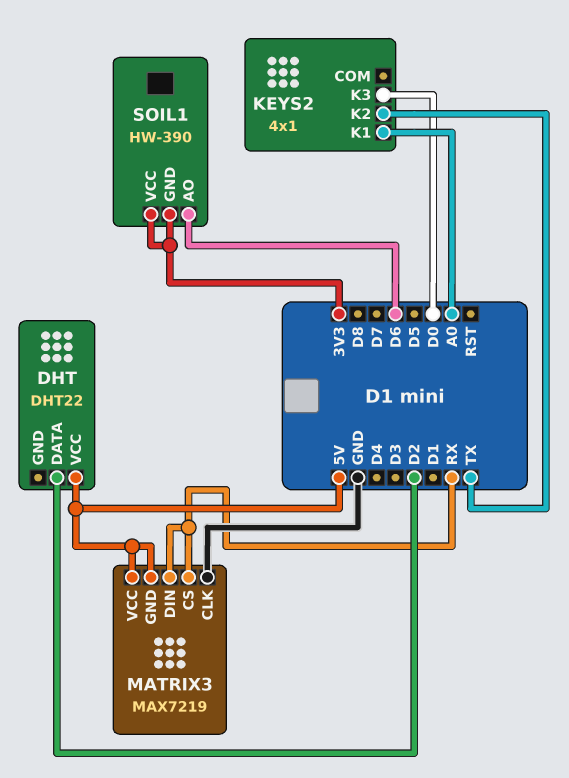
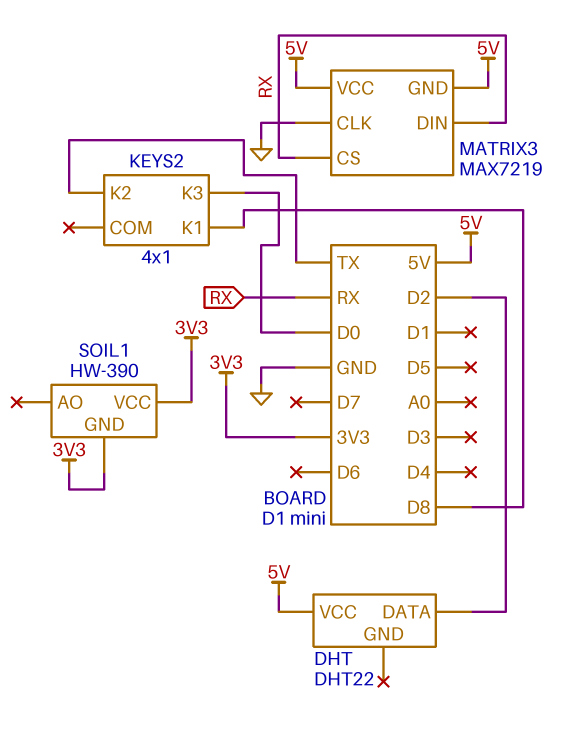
KEYS2 pin K1: A0 -> D8
SOIL1 pin AO: D6 -> none

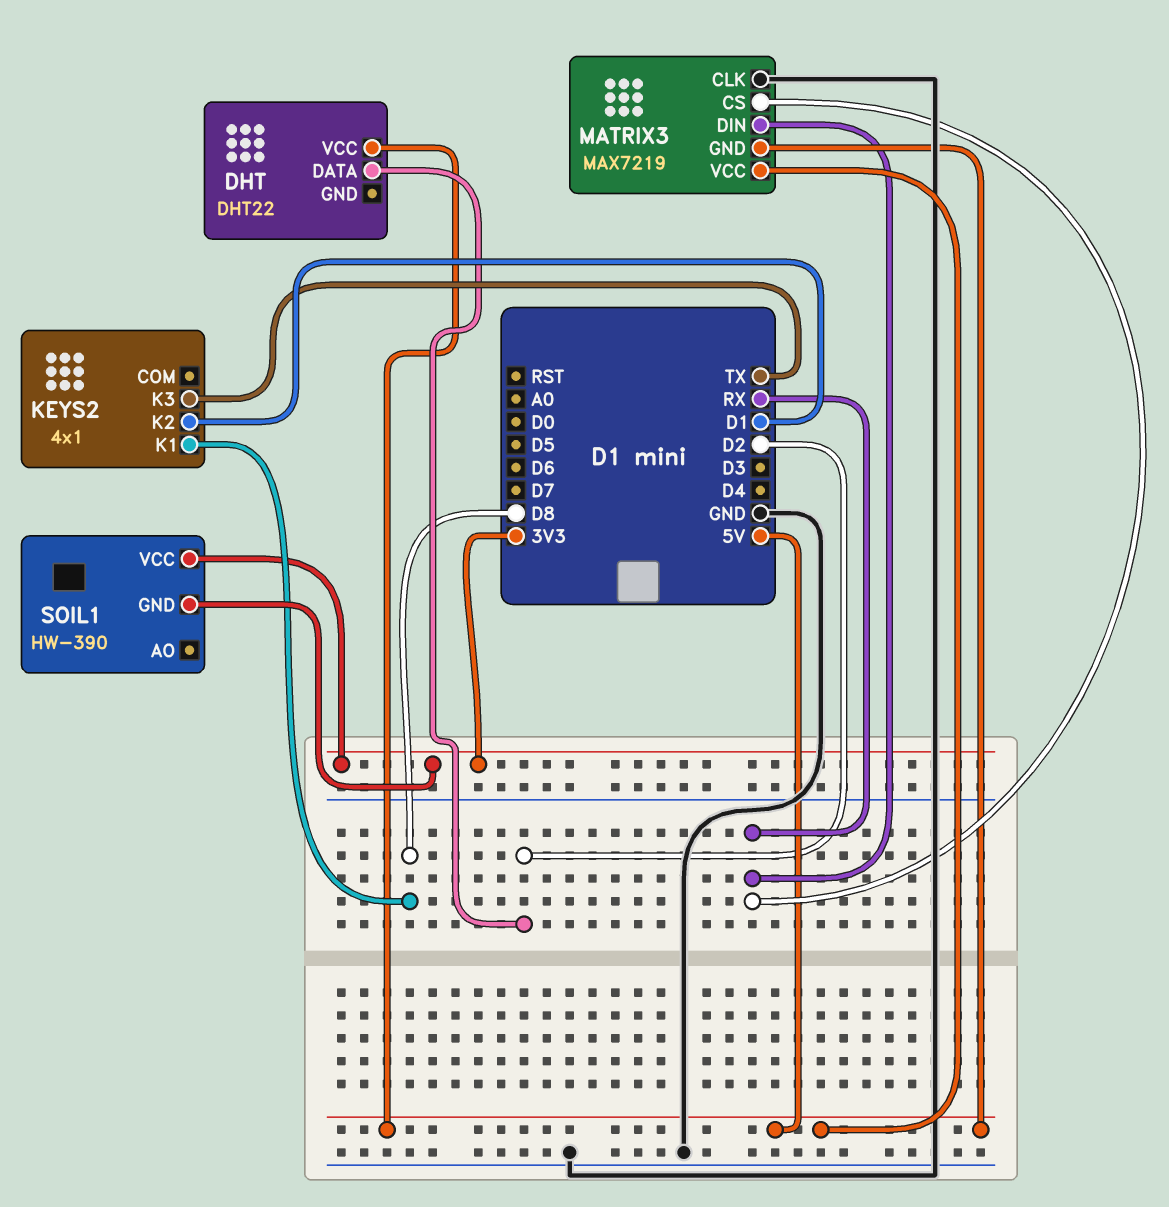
KEYS2 pin K2: TX -> D1
KEYS2 pin K3: D0 -> TX

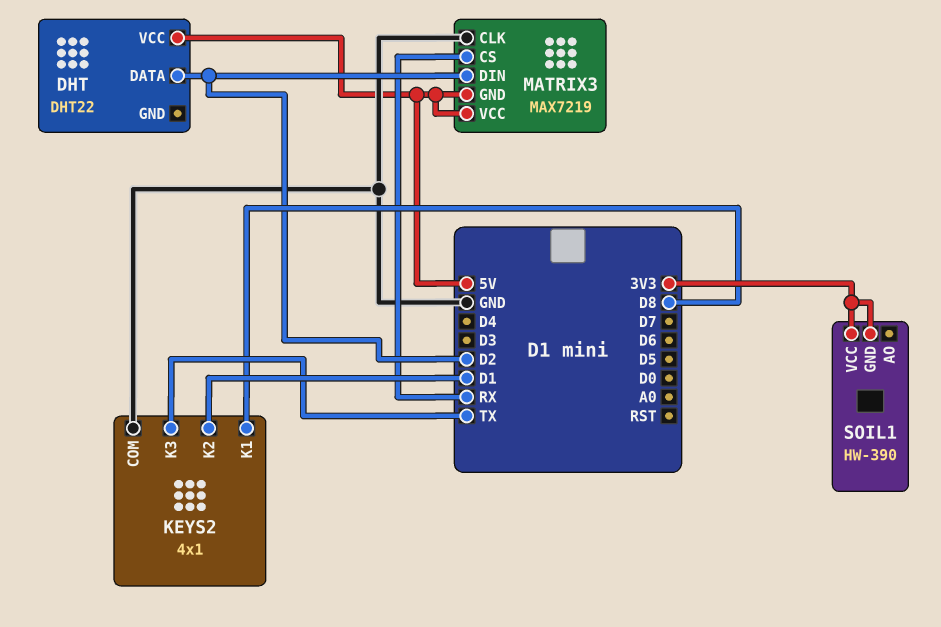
KEYS2 pin COM: none -> GND
MATRIX3 pin DIN: RX -> D2

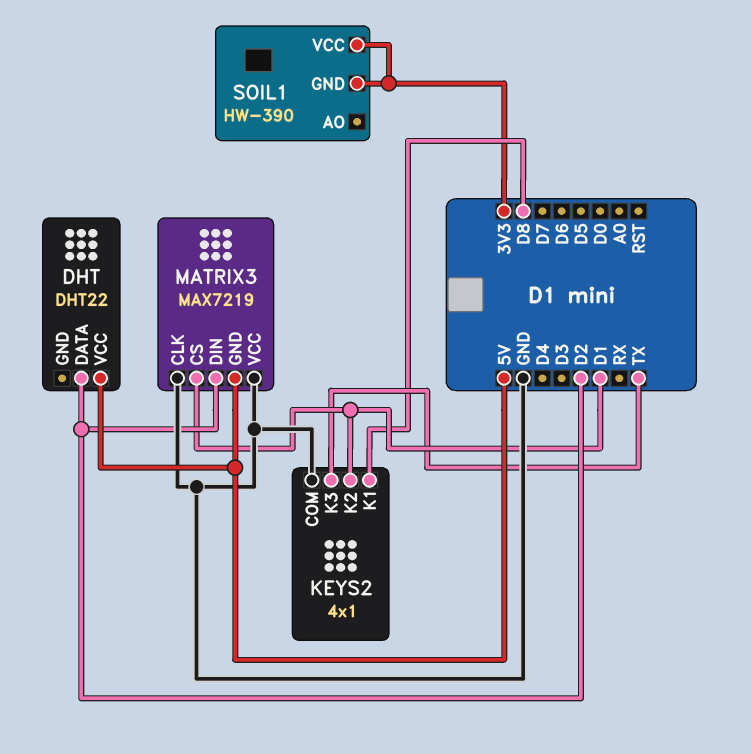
MATRIX3 pin CS: RX -> D1
MATRIX3 pin VCC: 5V -> GND

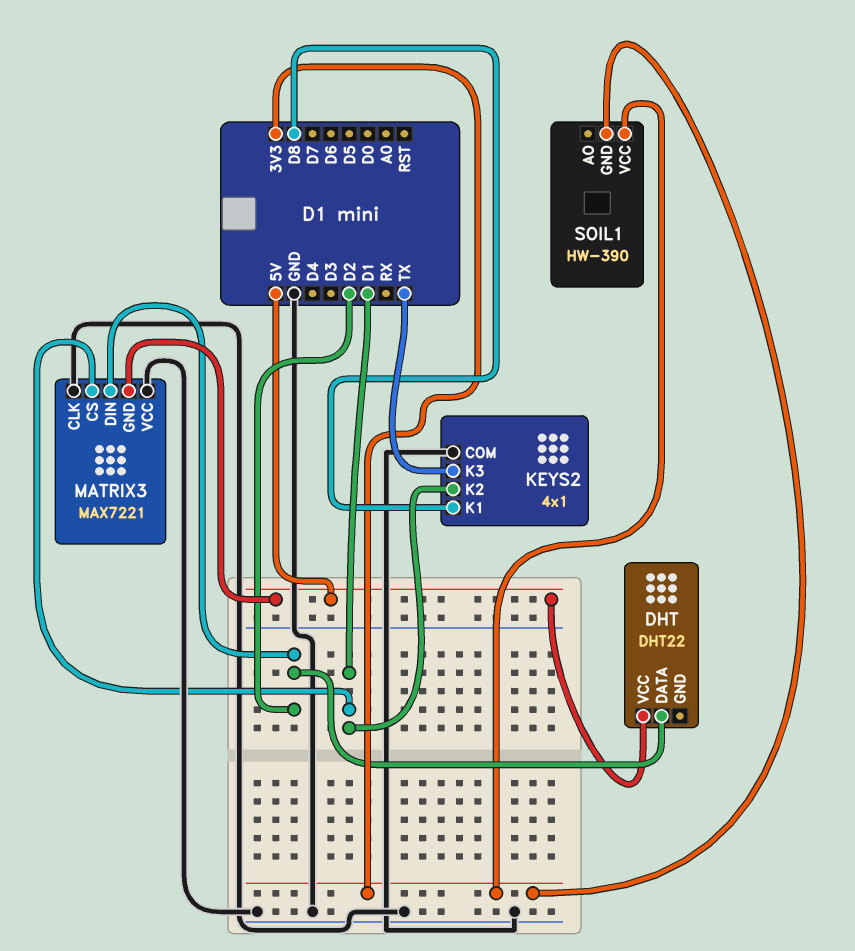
MATRIX3: MAX7219 -> MAX7221

